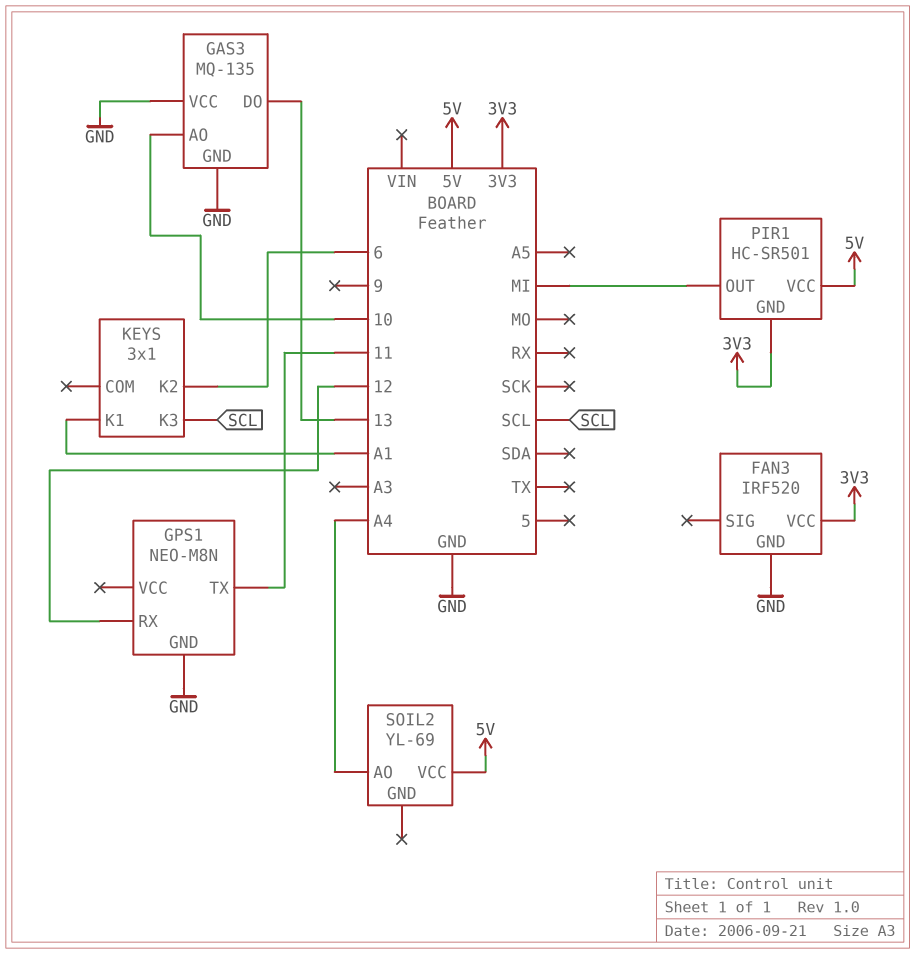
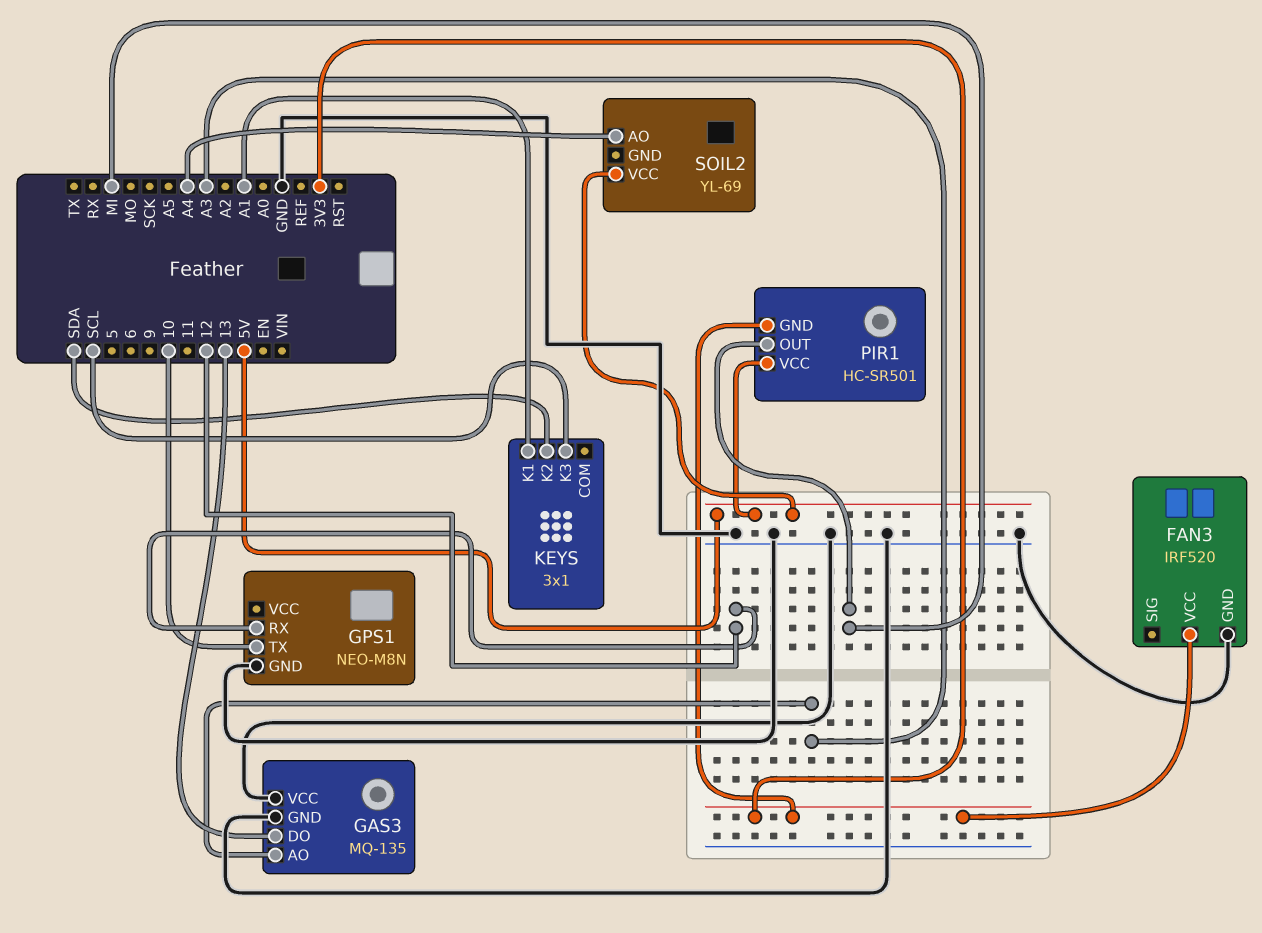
GAS3 pin AO: 10 -> A3
GPS1 pin TX: 11 -> 10
KEYS pin K2: 6 -> SDA

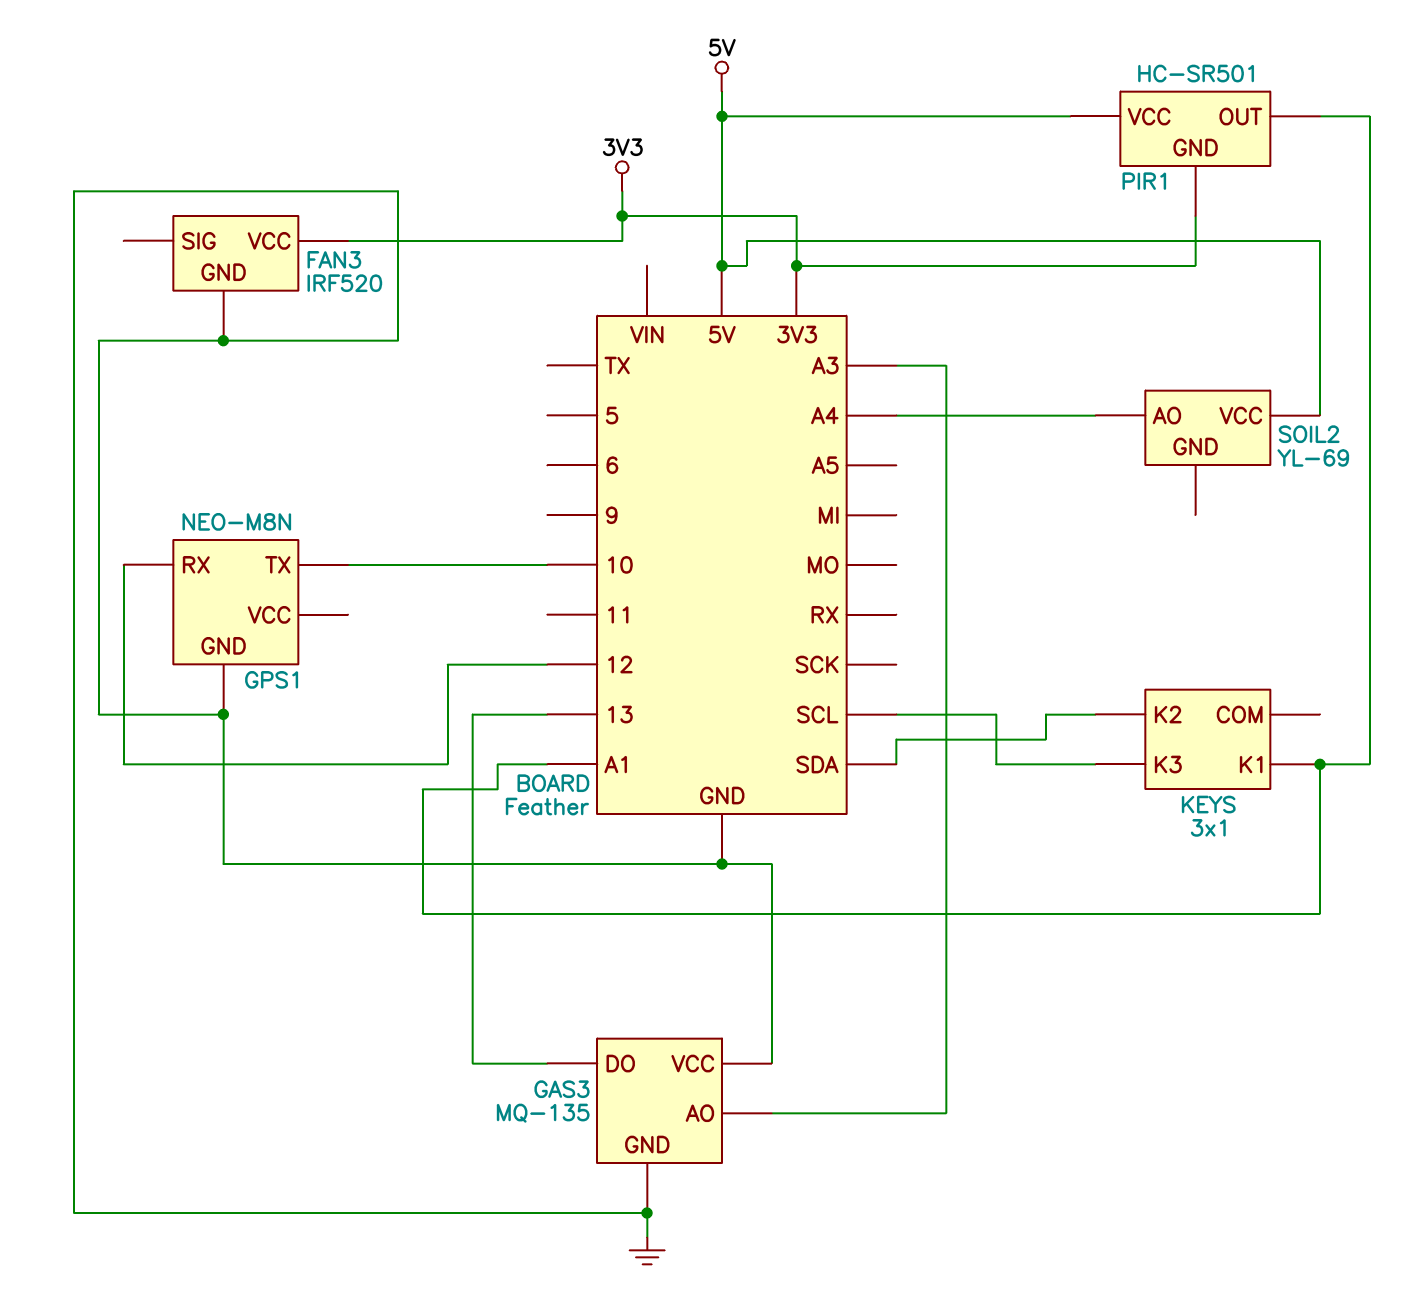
PIR1 pin OUT: MI -> A1

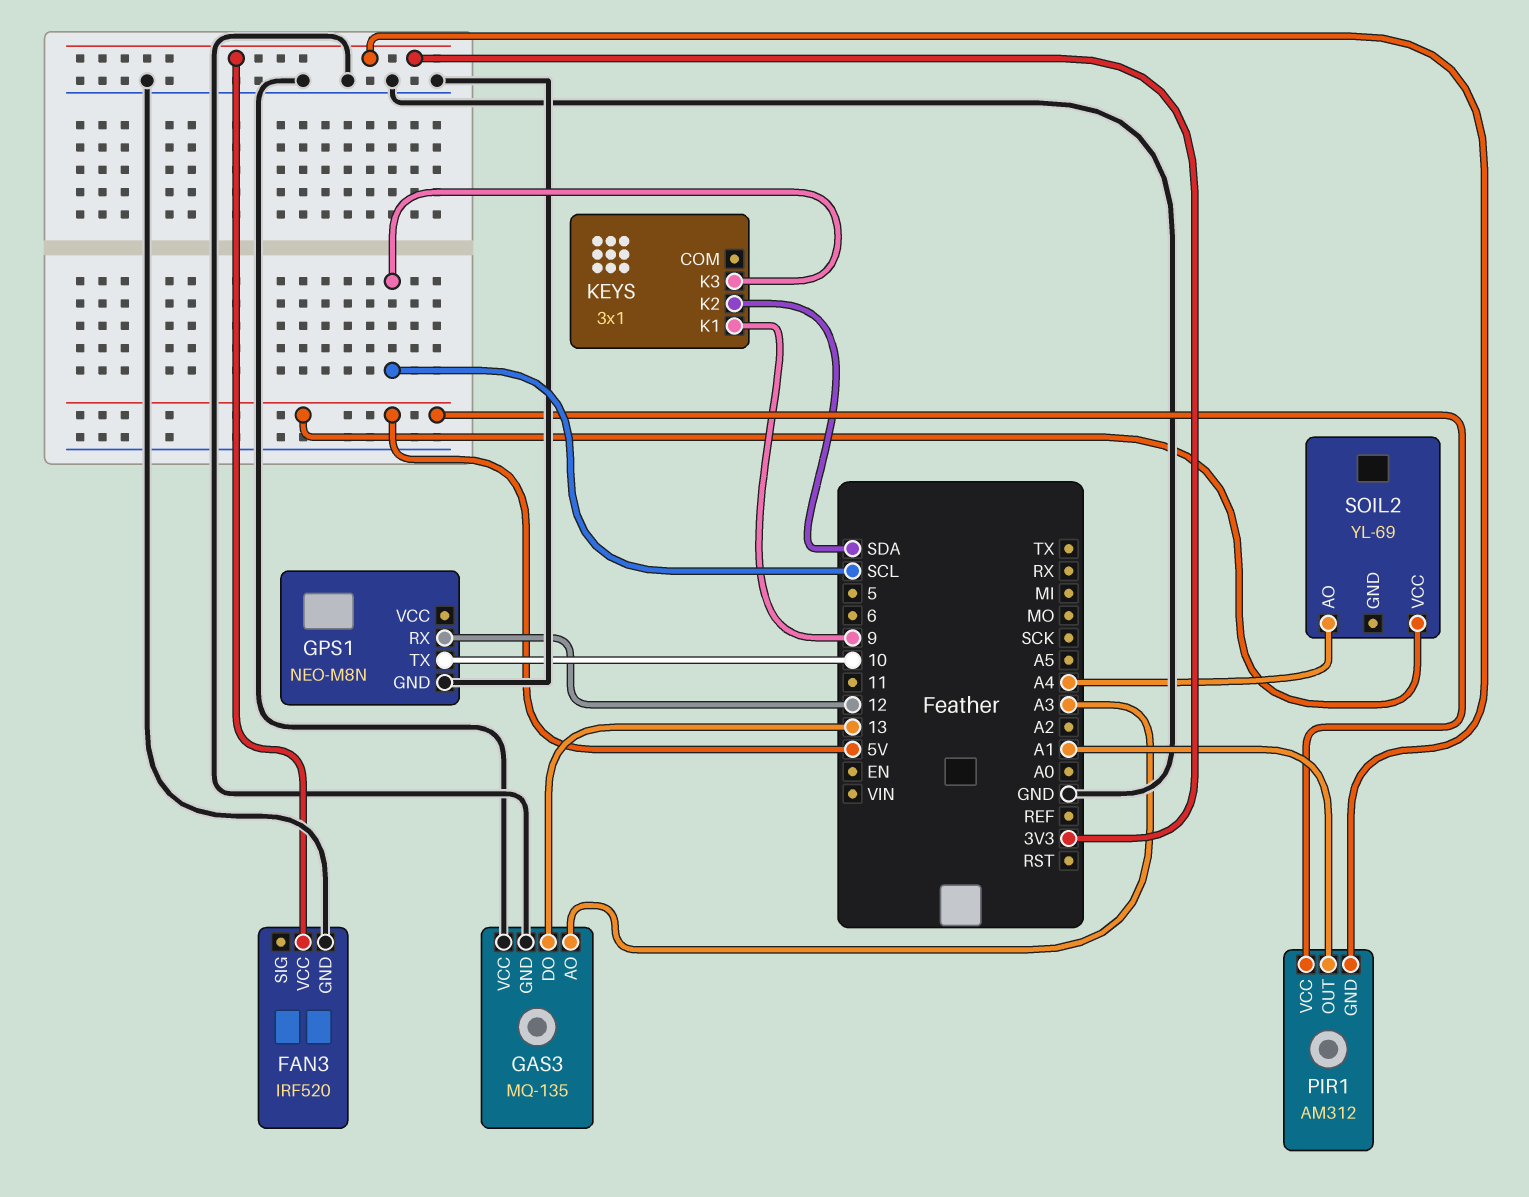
KEYS pin K1: A1 -> 9
PIR1: HC-SR501 -> AM312

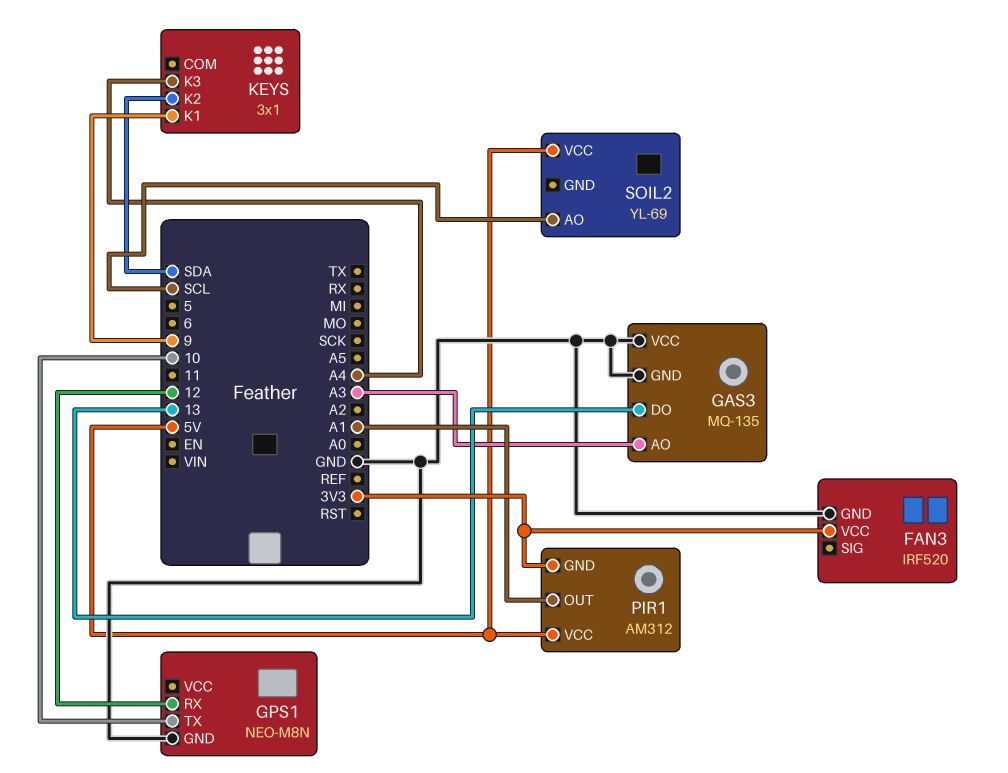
KEYS pin K3: SCL -> A4
SOIL2 pin AO: A4 -> SCL

